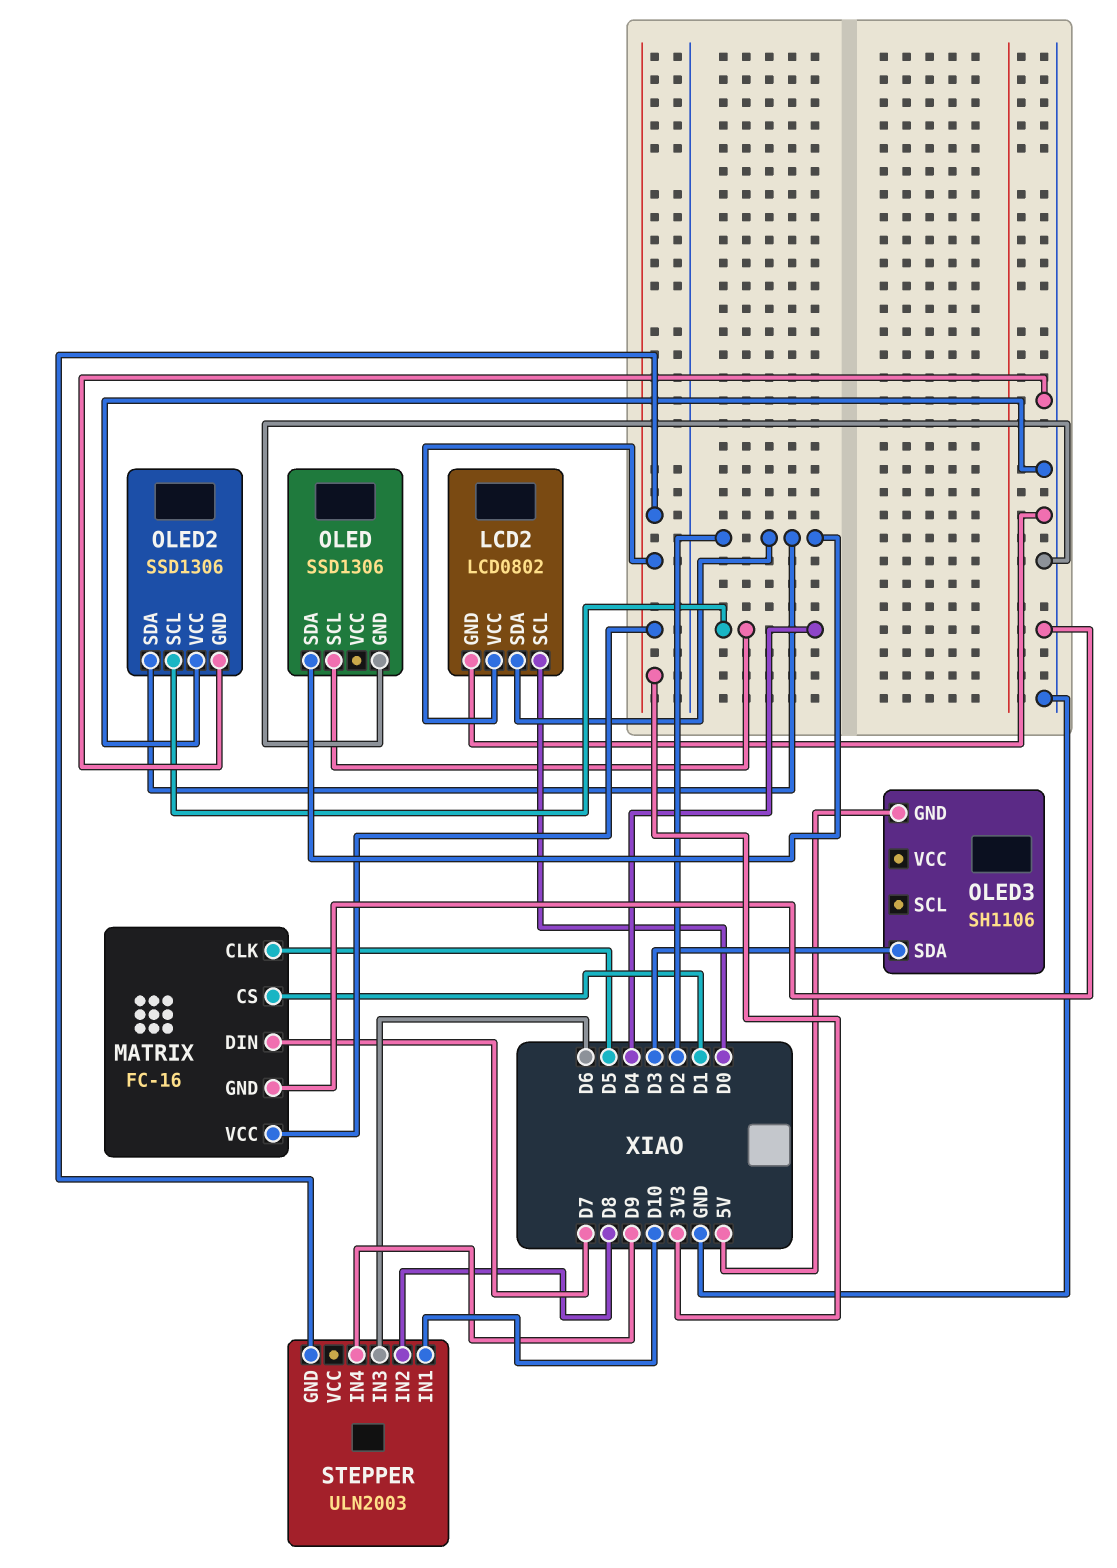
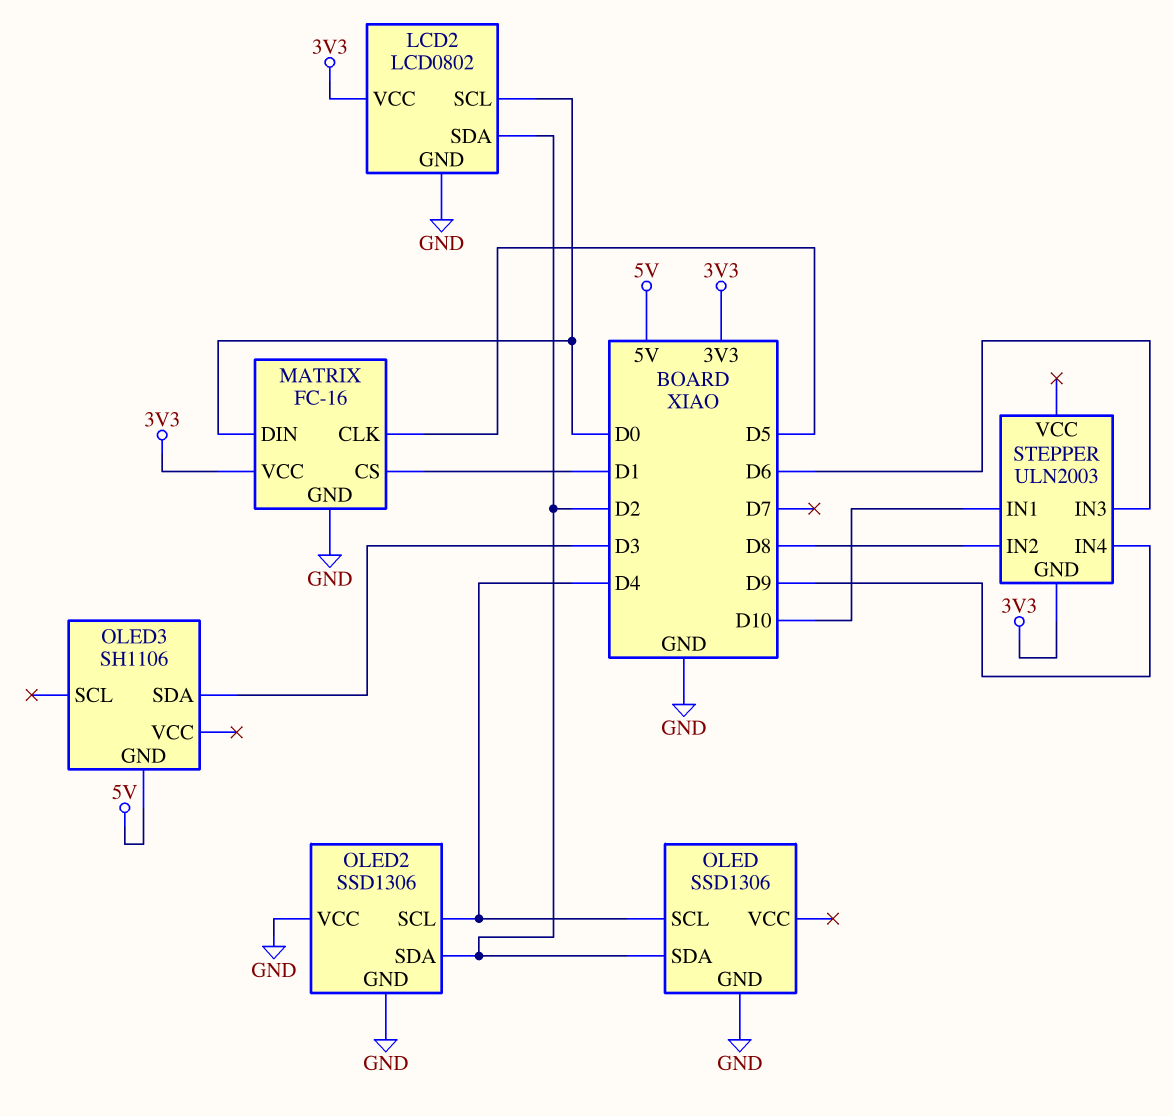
MATRIX pin DIN: D7 -> D0

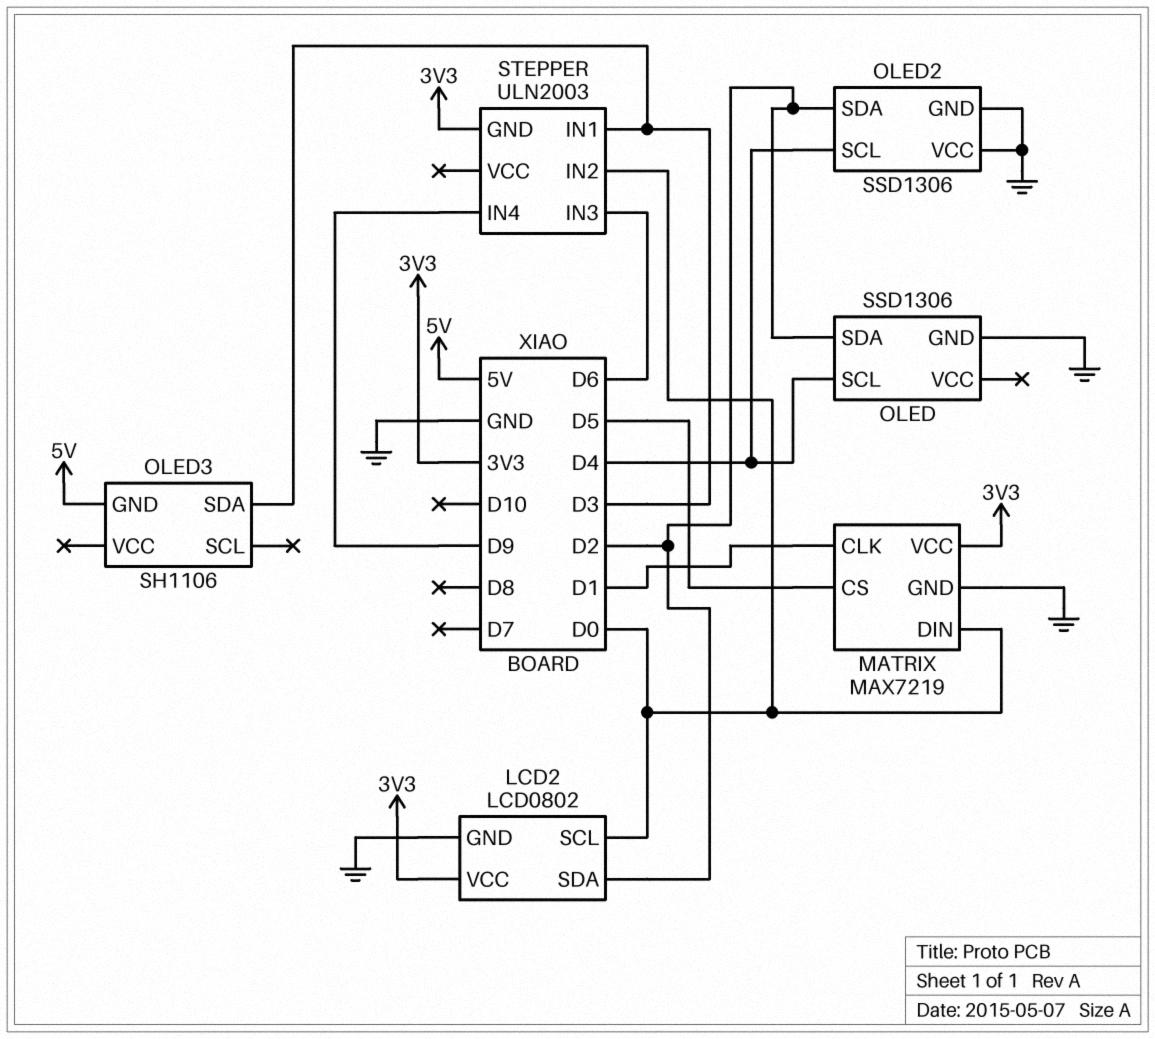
MATRIX: FC-16 -> MAX7219
MATRIX pin CLK: D5 -> D1
MATRIX pin CS: D1 -> D5
STEPPER pin IN1: D10 -> D3
STEPPER pin IN2: D8 -> D0

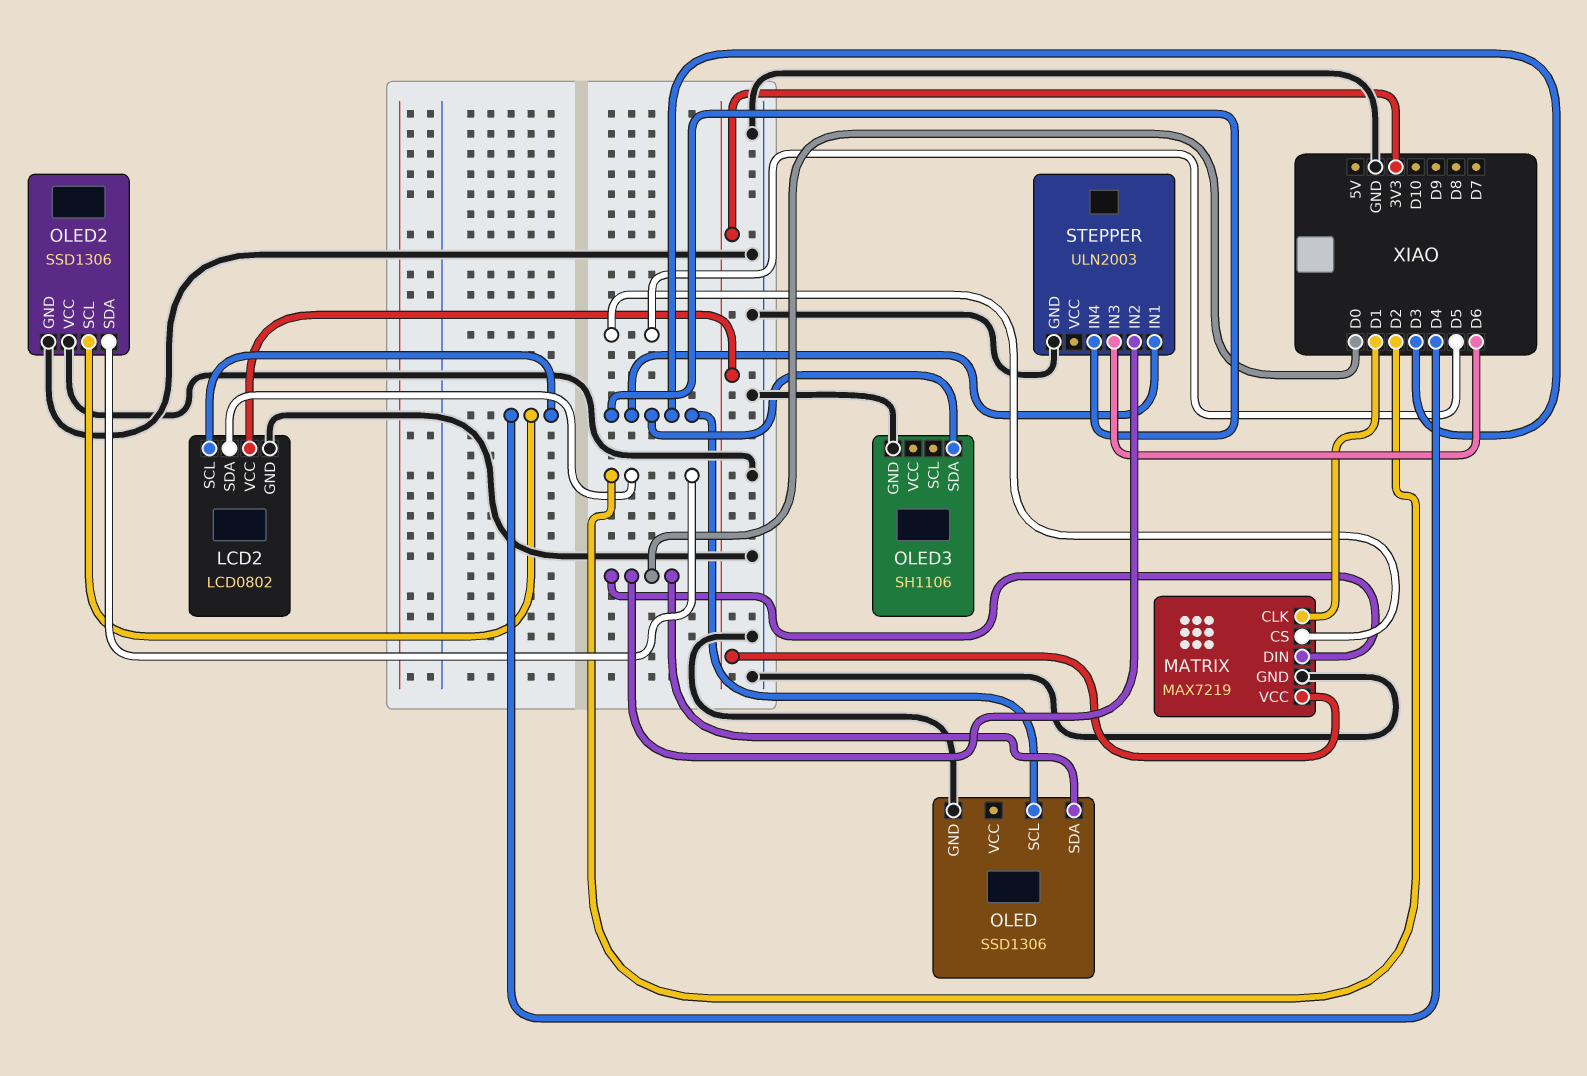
LCD2 pin SCL: D0 -> D4
OLED pin SCL: D4 -> D3
OLED pin SDA: D2 -> D0
OLED3 pin GND: 5V -> GND
STEPPER pin GND: 3V3 -> GND
STEPPER pin IN4: D9 -> D3

